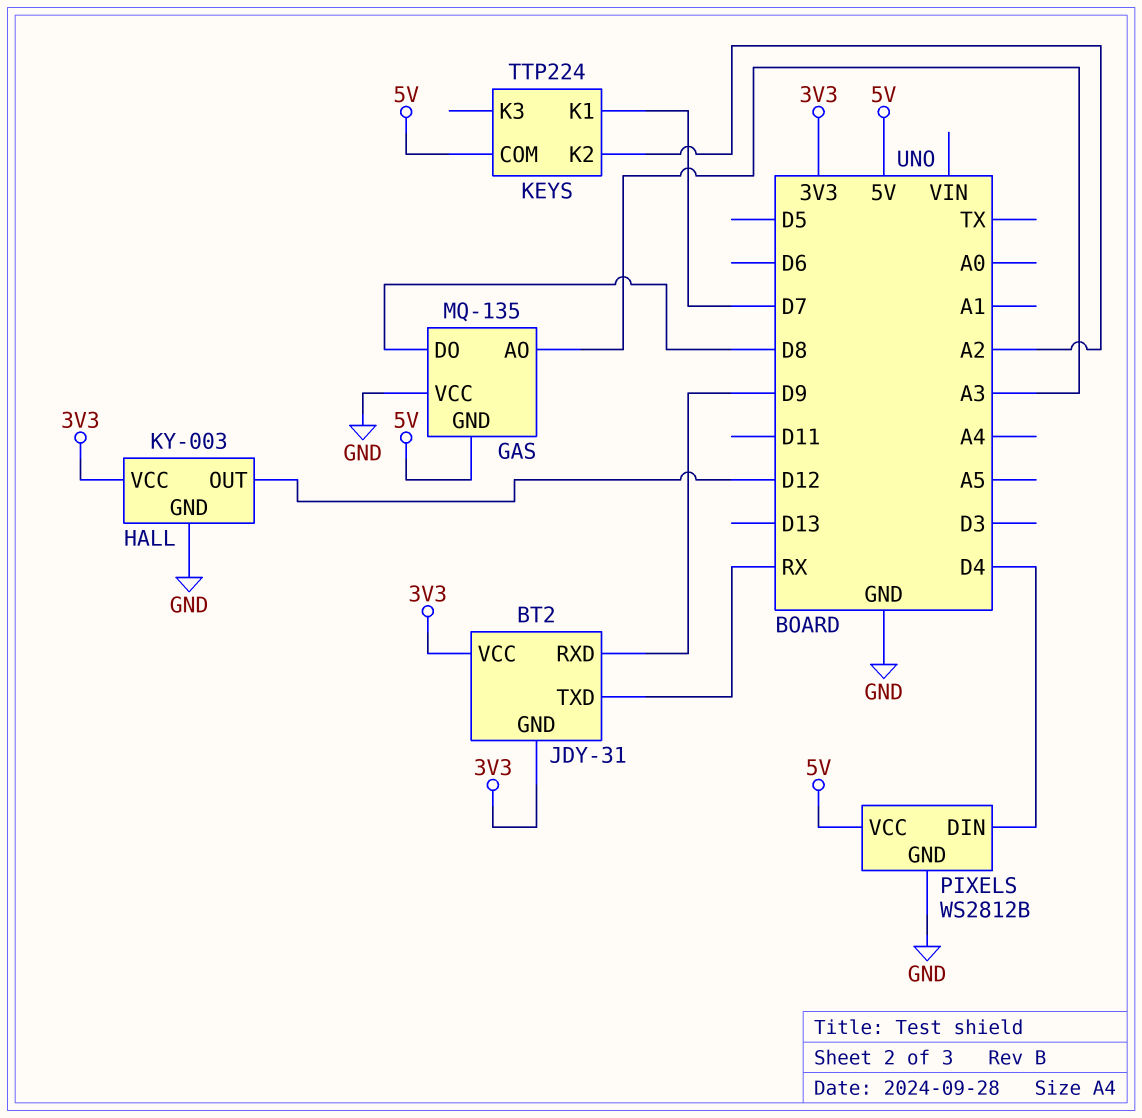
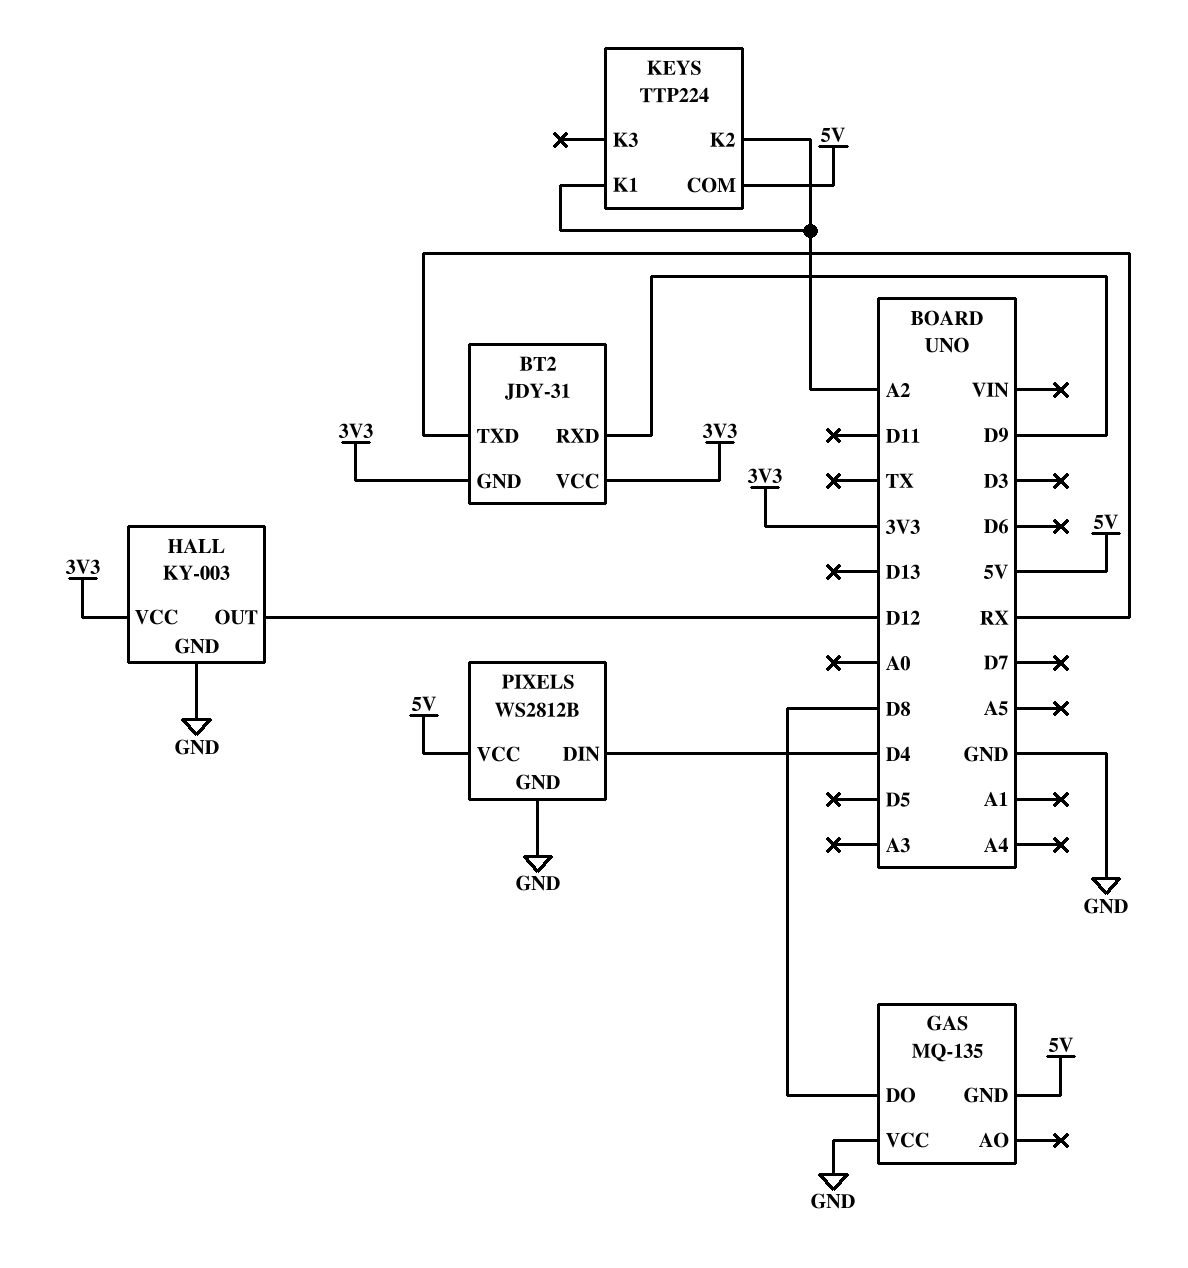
GAS pin AO: A3 -> none
KEYS pin K1: D7 -> A2

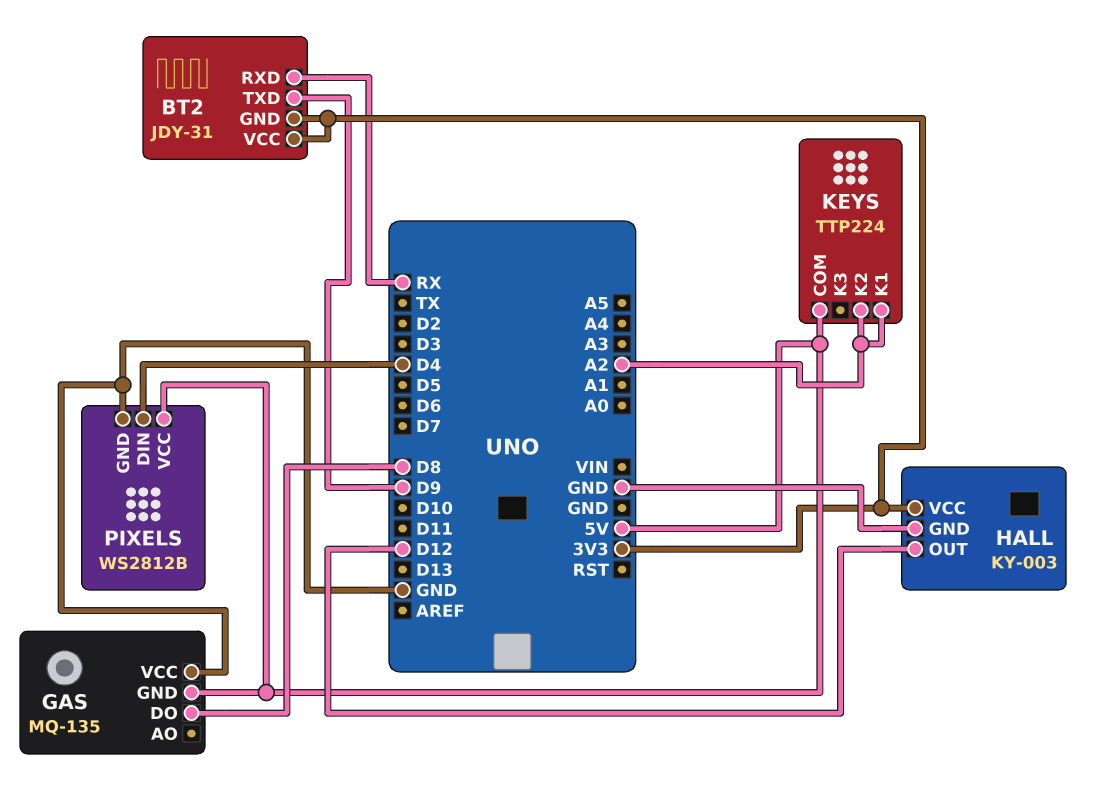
BT2 pin RXD: D9 -> RX
BT2 pin TXD: RX -> D9

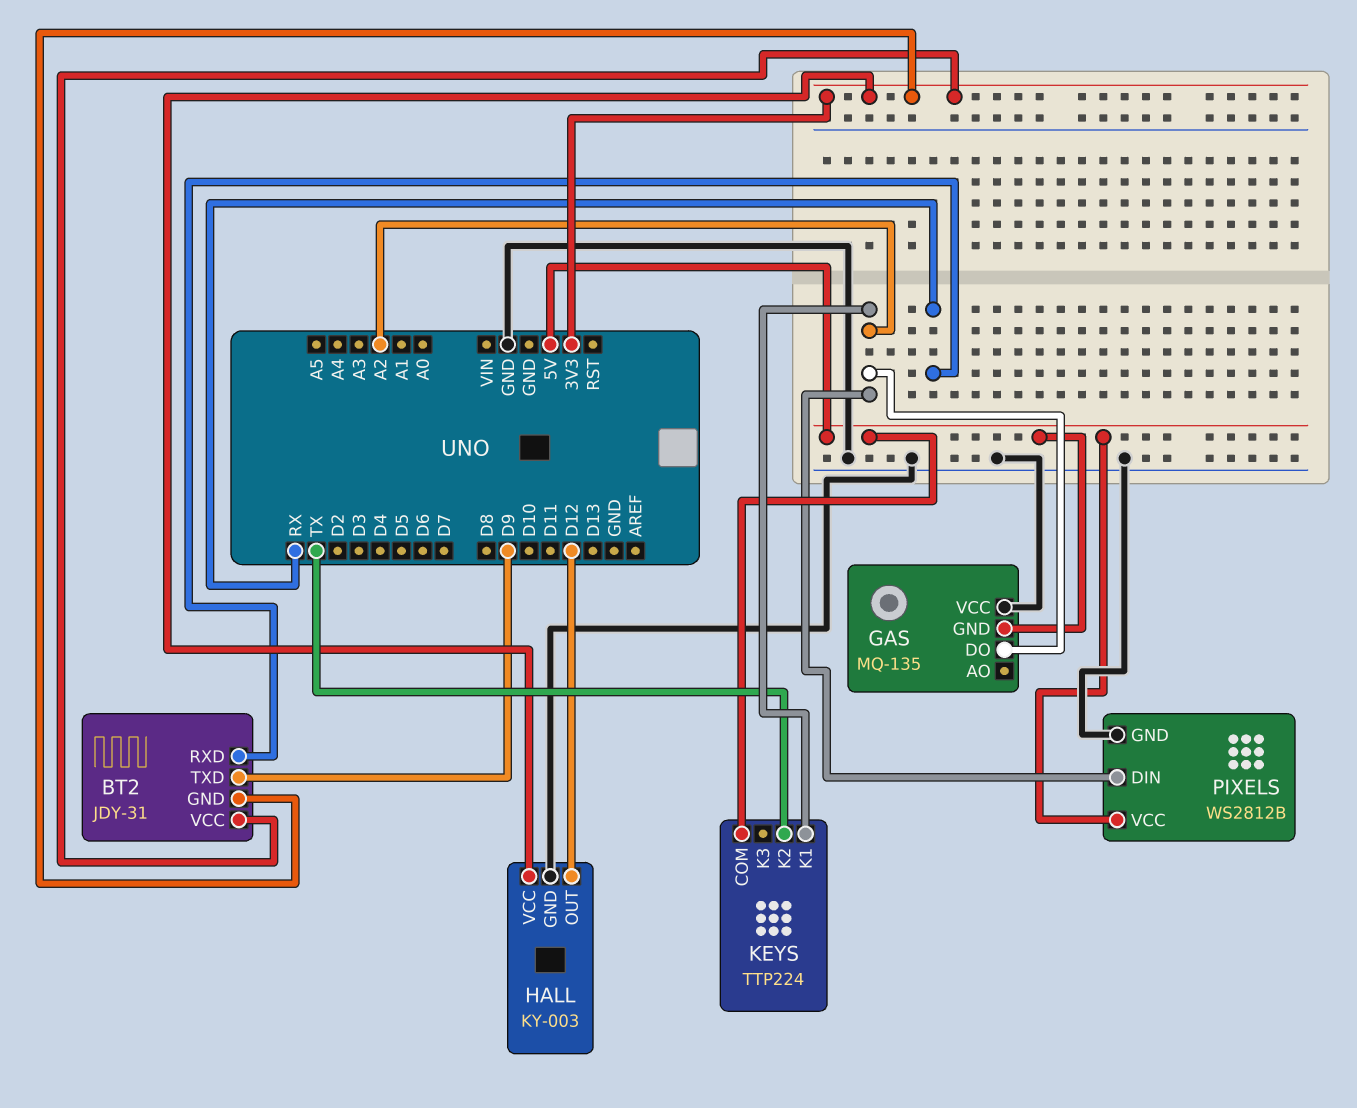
GAS pin DO: D8 -> A2
KEYS pin K2: A2 -> TX
PIXELS pin DIN: D4 -> A2

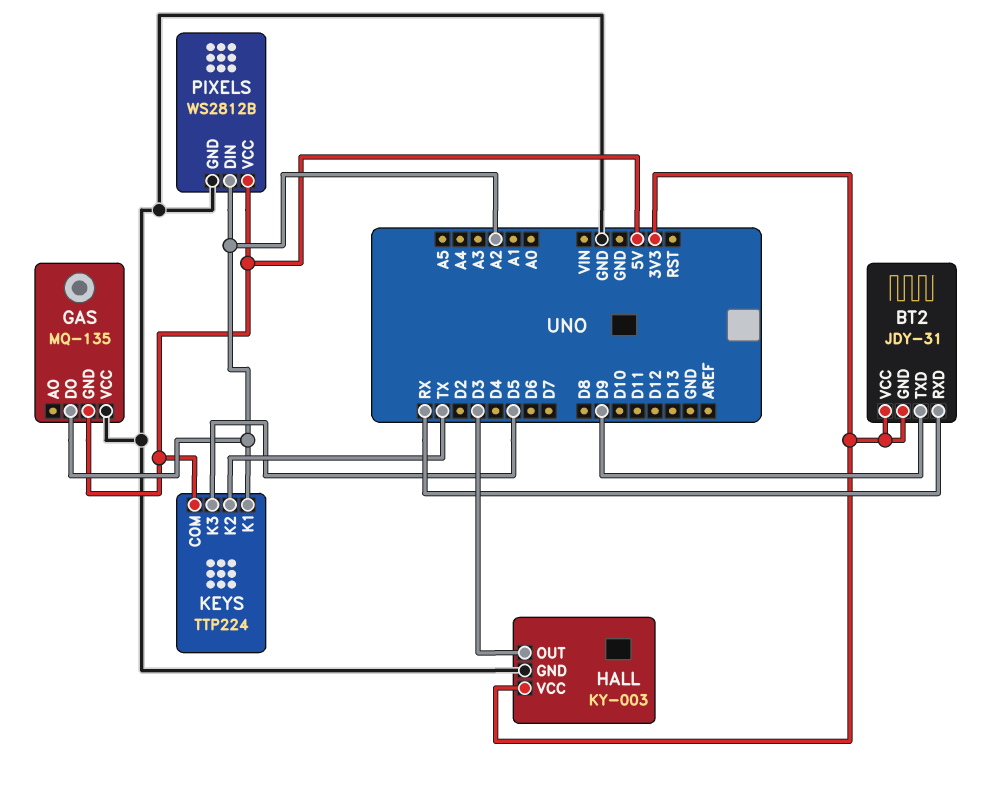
HALL pin OUT: D12 -> D3
KEYS pin K3: none -> D5

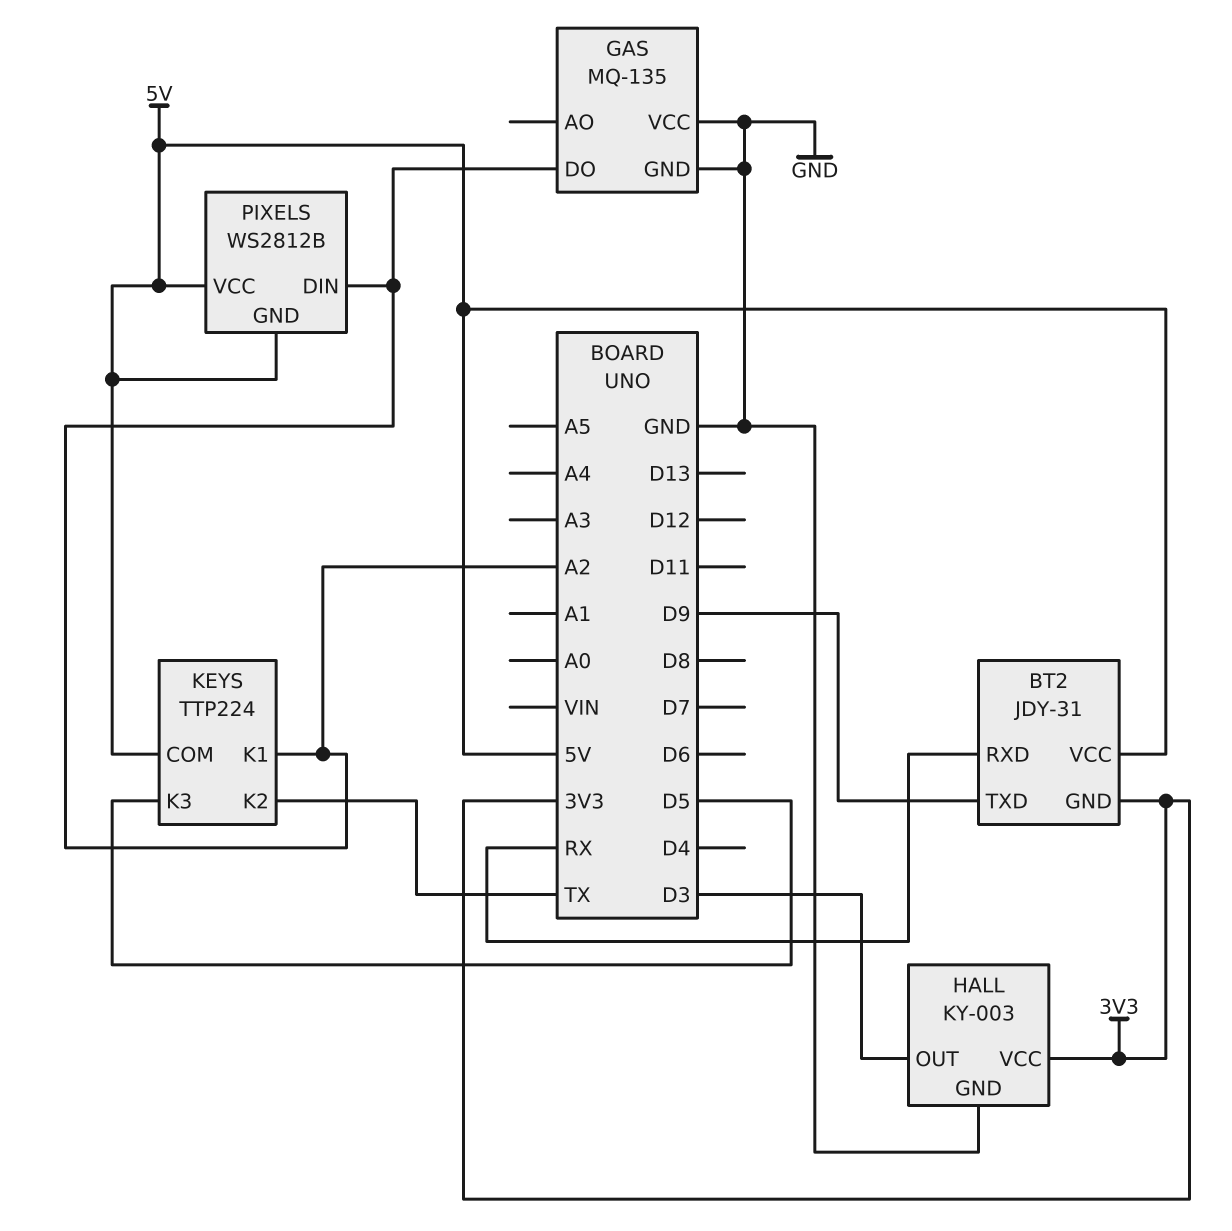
BT2 pin VCC: 3V3 -> 5V
GAS pin GND: 5V -> GND
PIXELS pin GND: GND -> 5V

